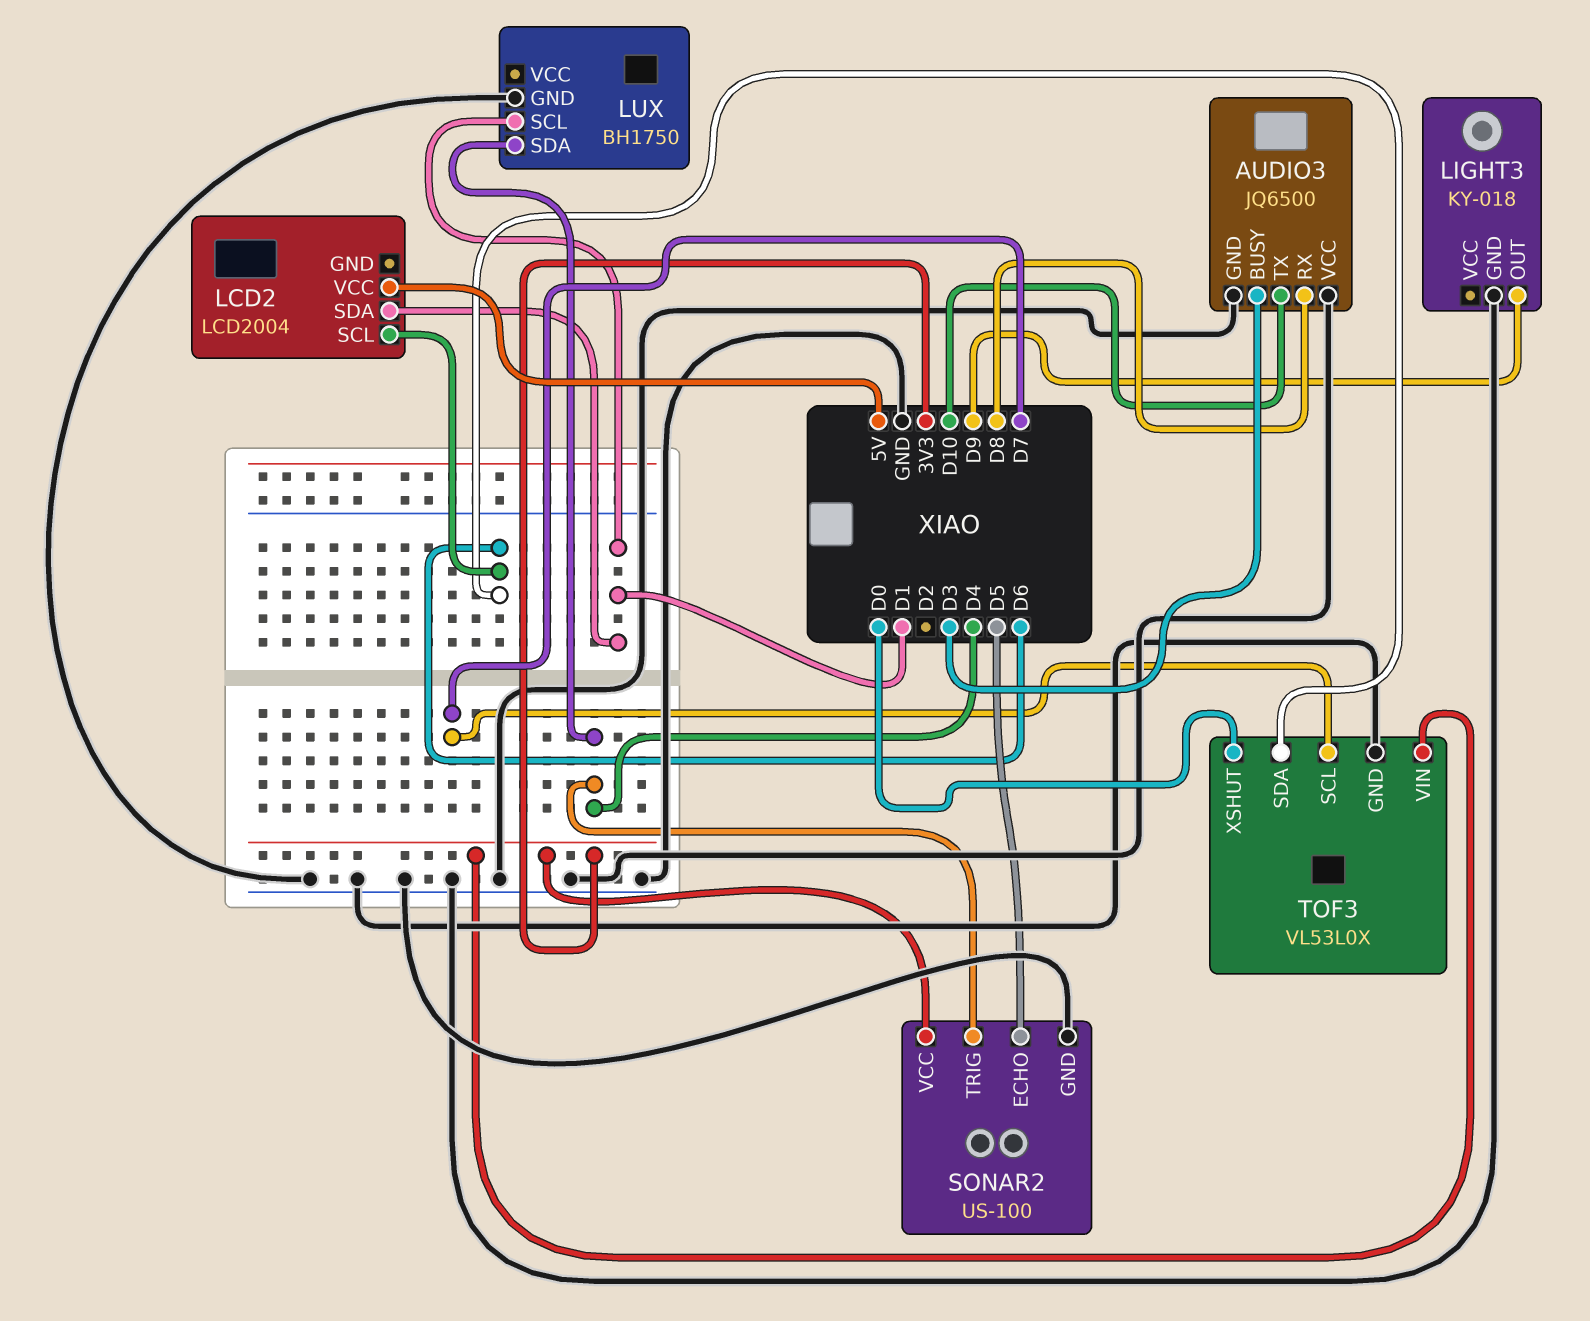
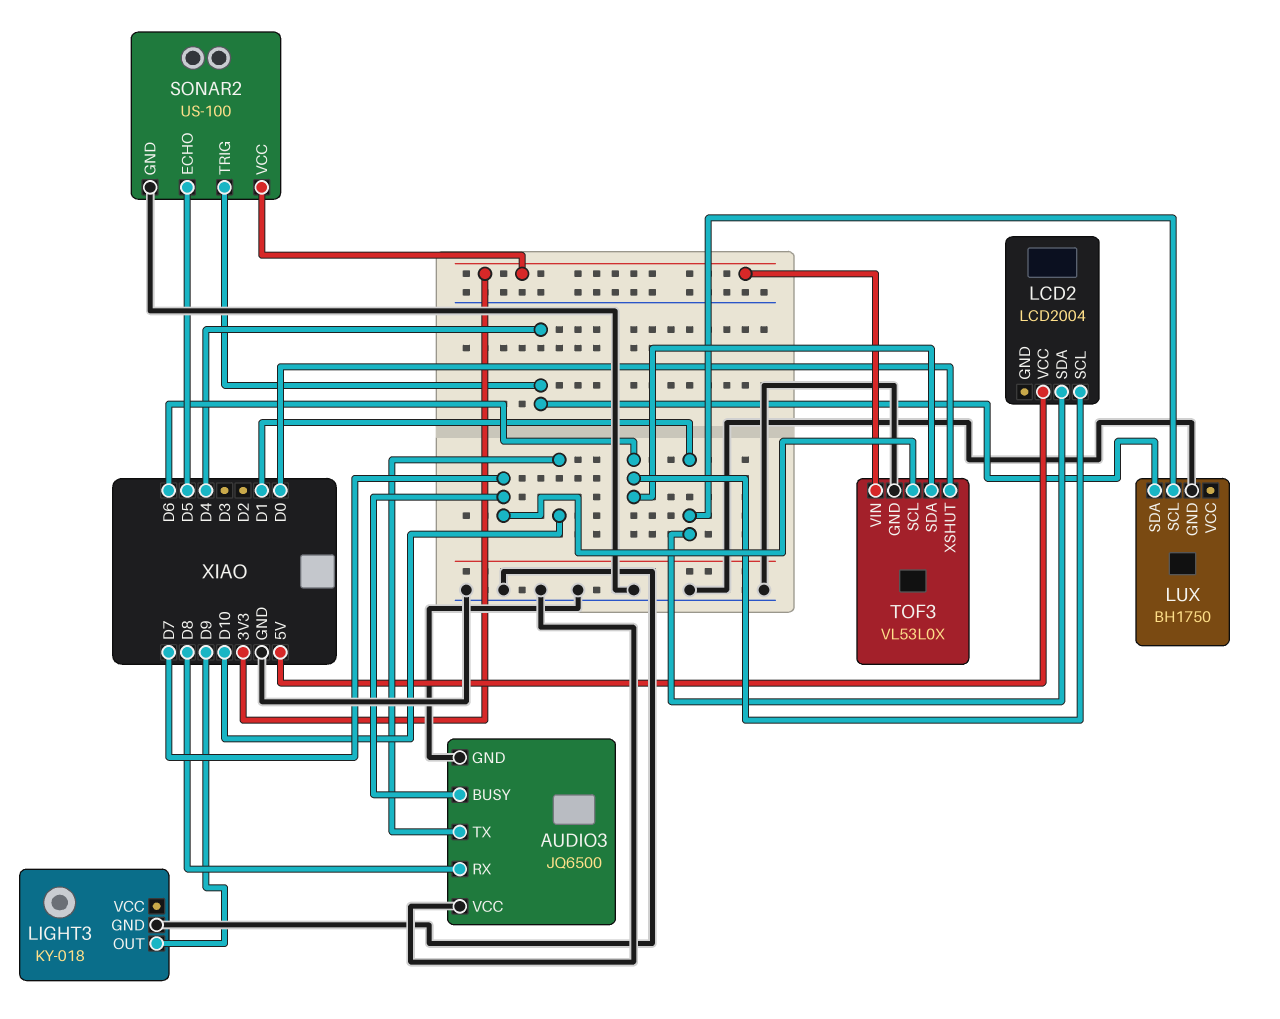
AUDIO3 pin BUSY: D3 -> D7

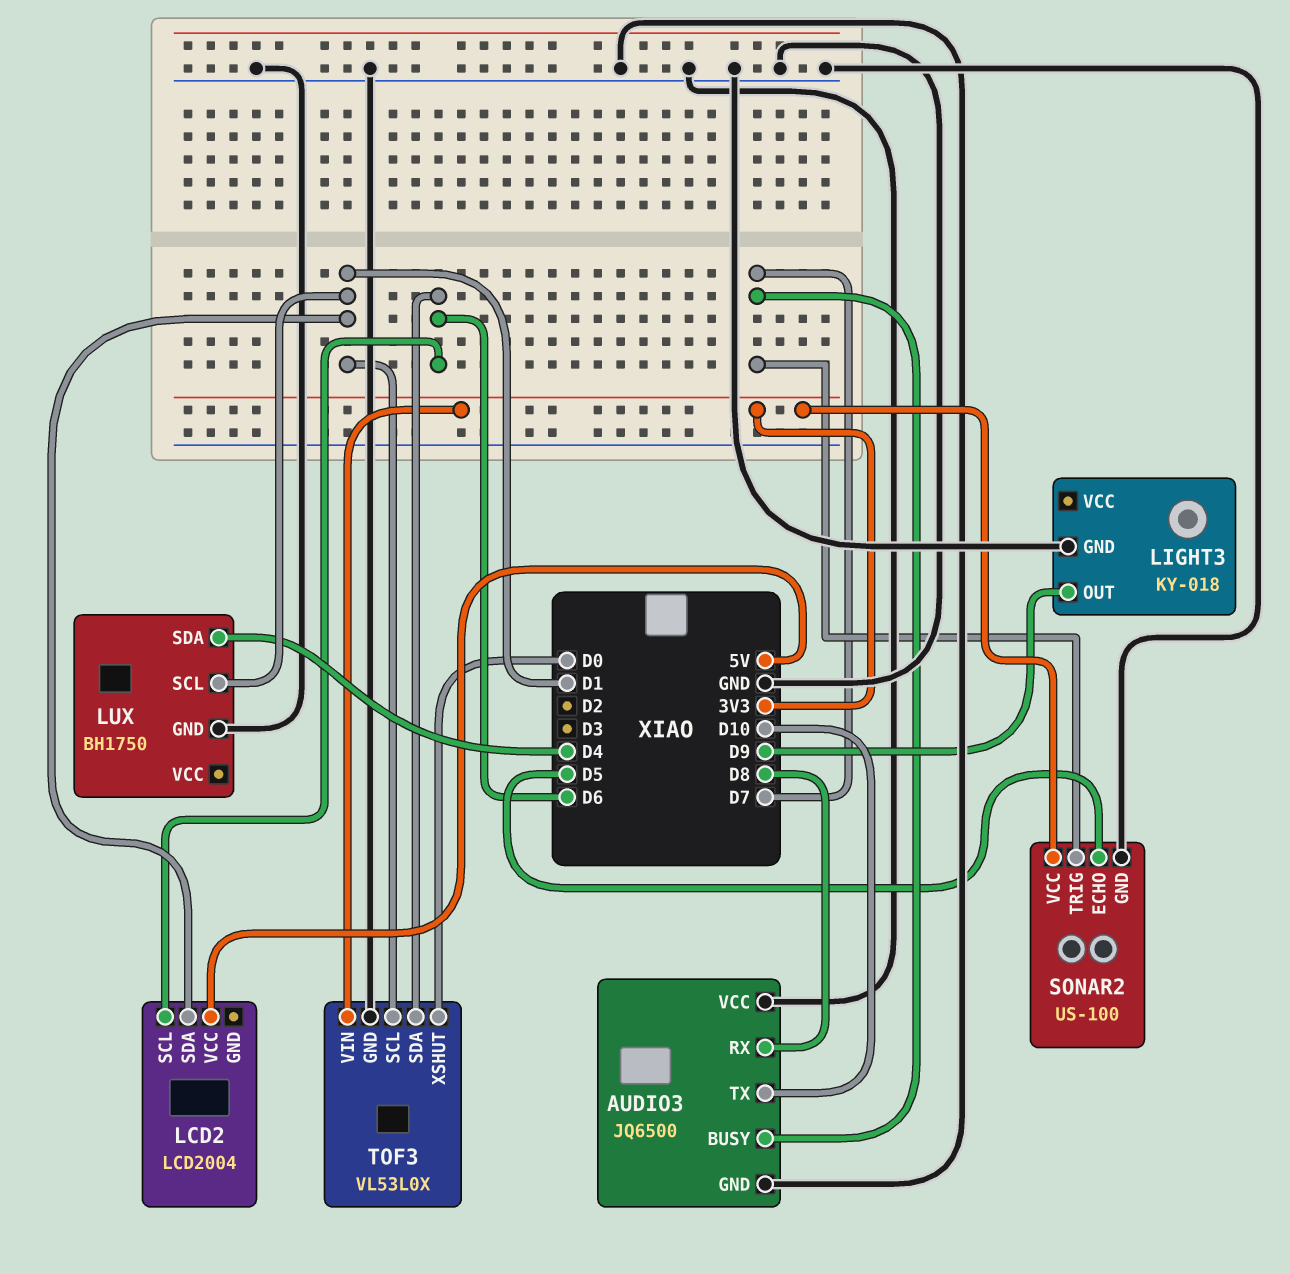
SONAR2 pin TRIG: D4 -> D7
TOF3 pin SCL: D7 -> D1

